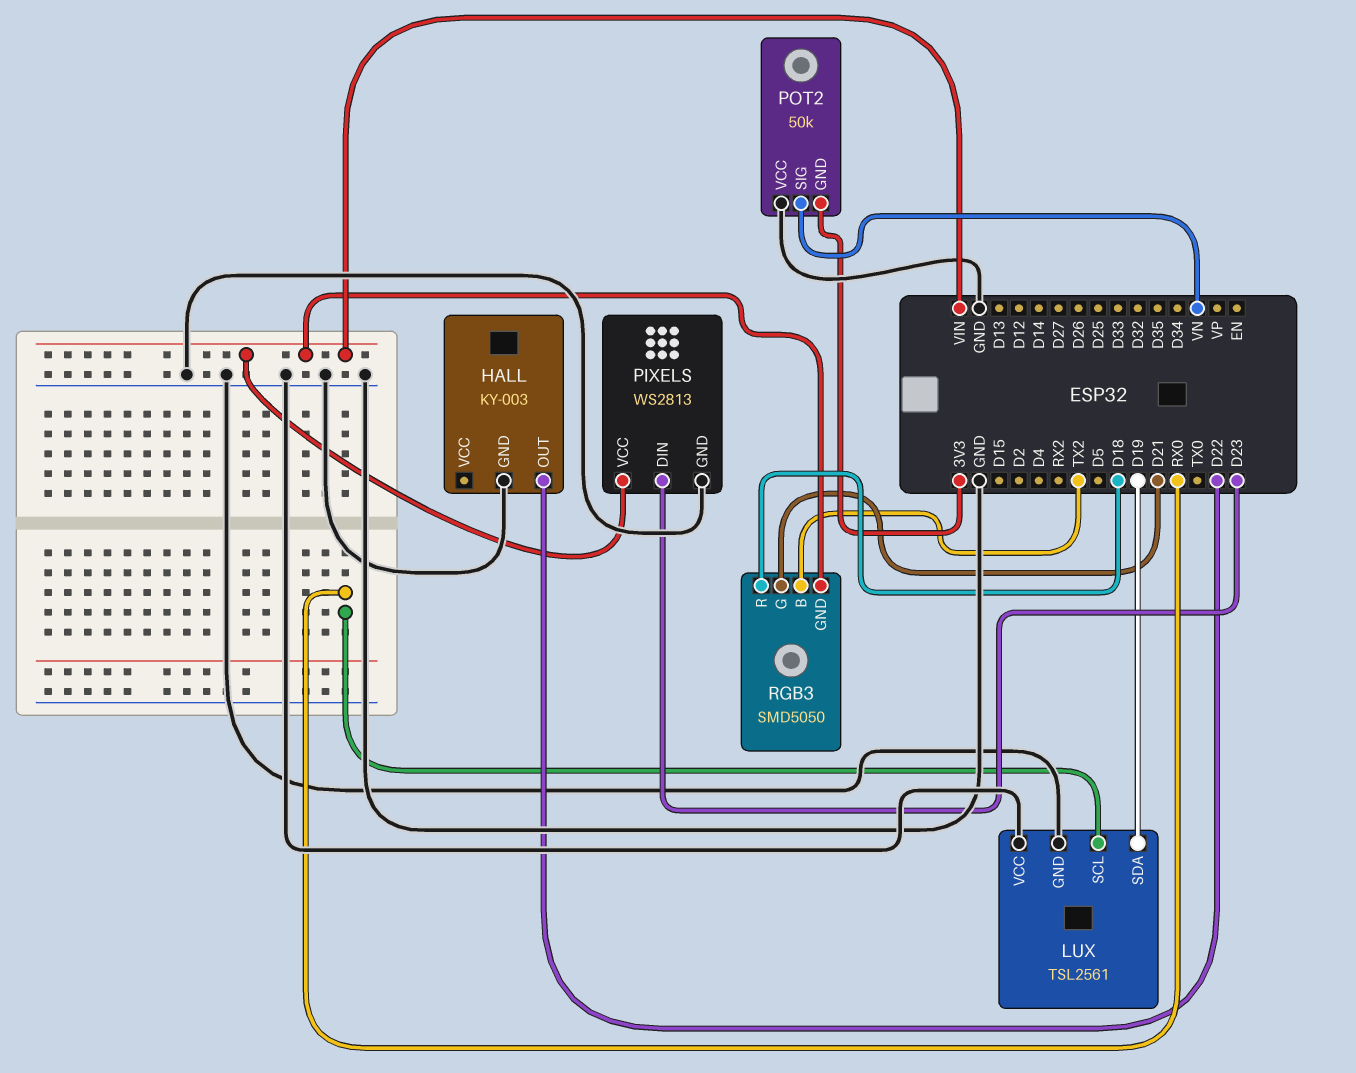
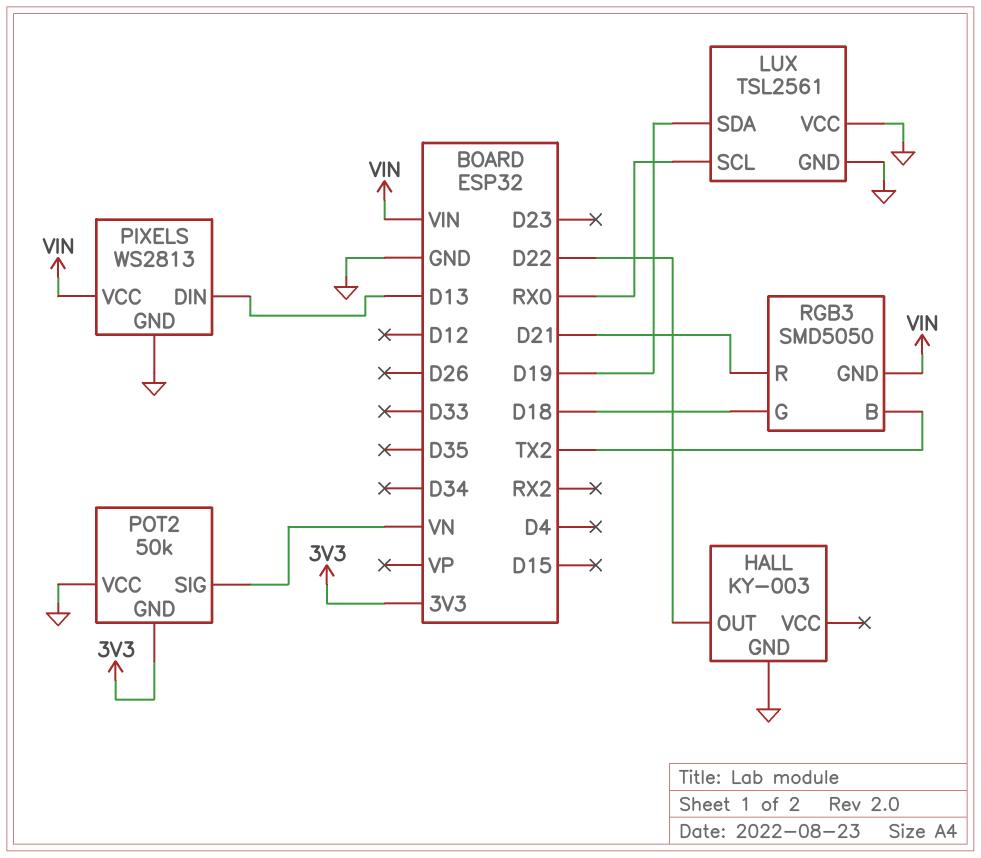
PIXELS pin DIN: D23 -> D13
RGB3 pin G: D21 -> D18
RGB3 pin R: D18 -> D21

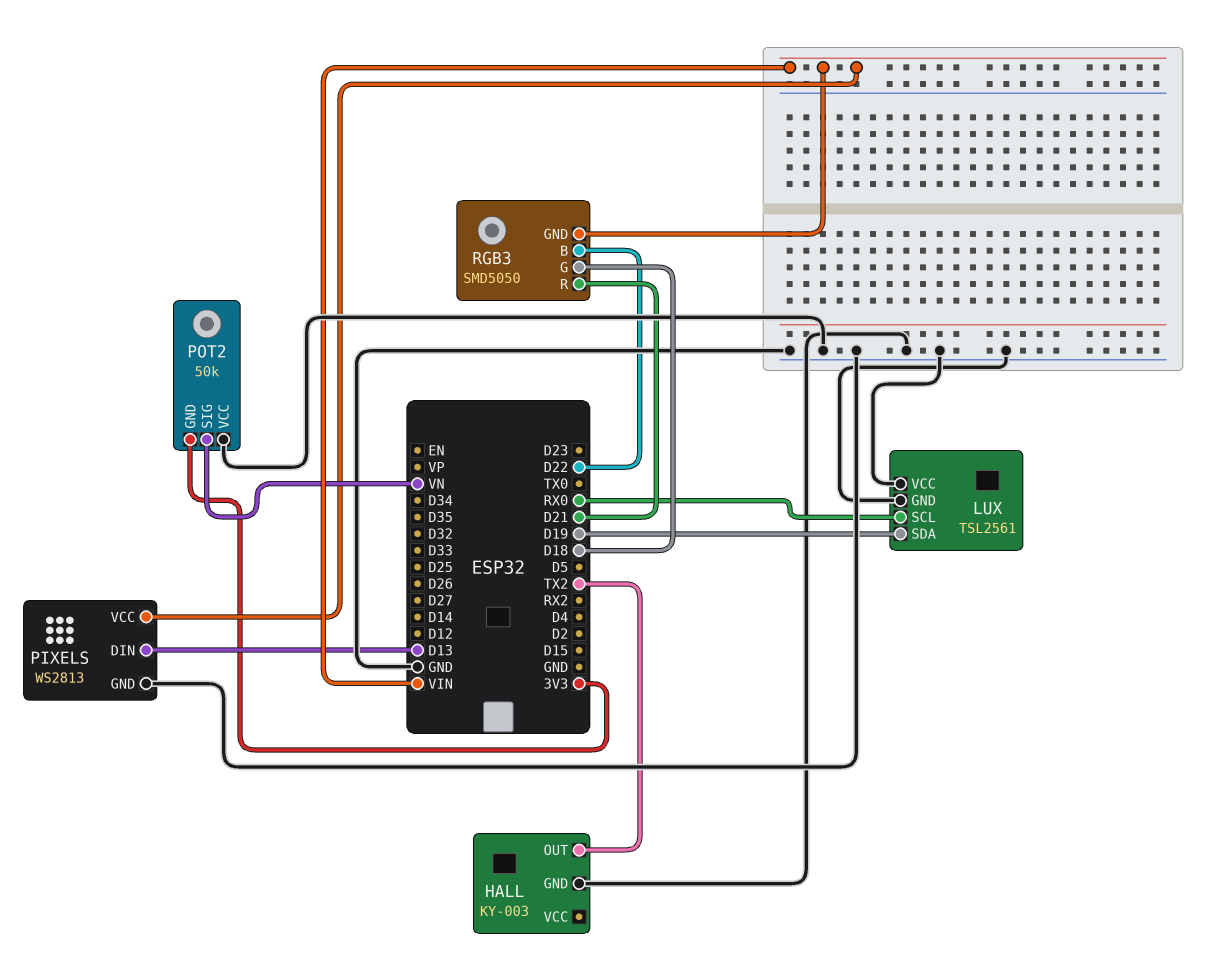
HALL pin OUT: D22 -> TX2
RGB3 pin B: TX2 -> D22

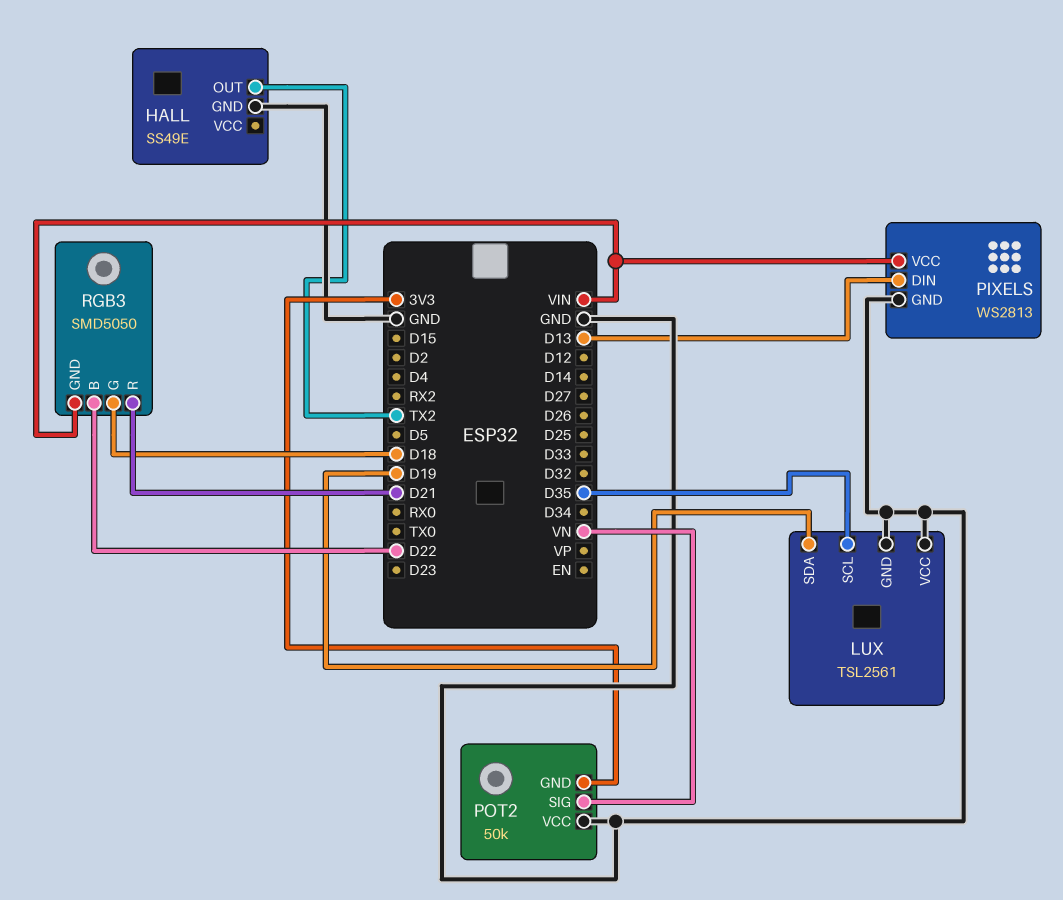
HALL: KY-003 -> SS49E
LUX pin SCL: RX0 -> D35

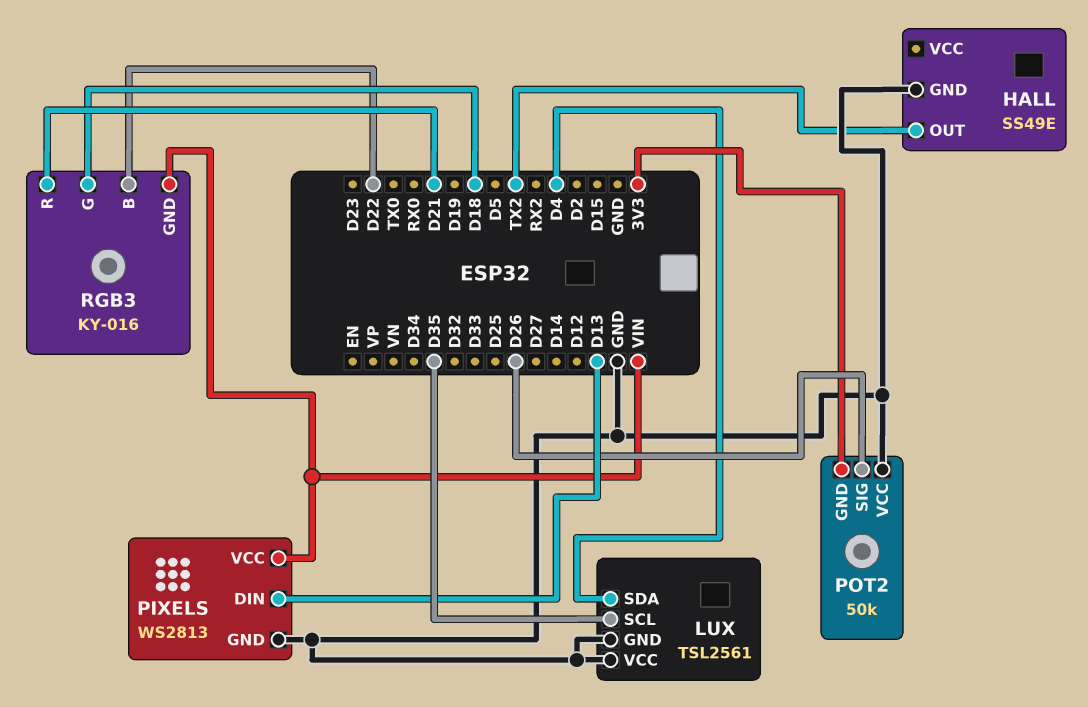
LUX pin SDA: D19 -> D4
POT2 pin SIG: VN -> D26
RGB3: SMD5050 -> KY-016

